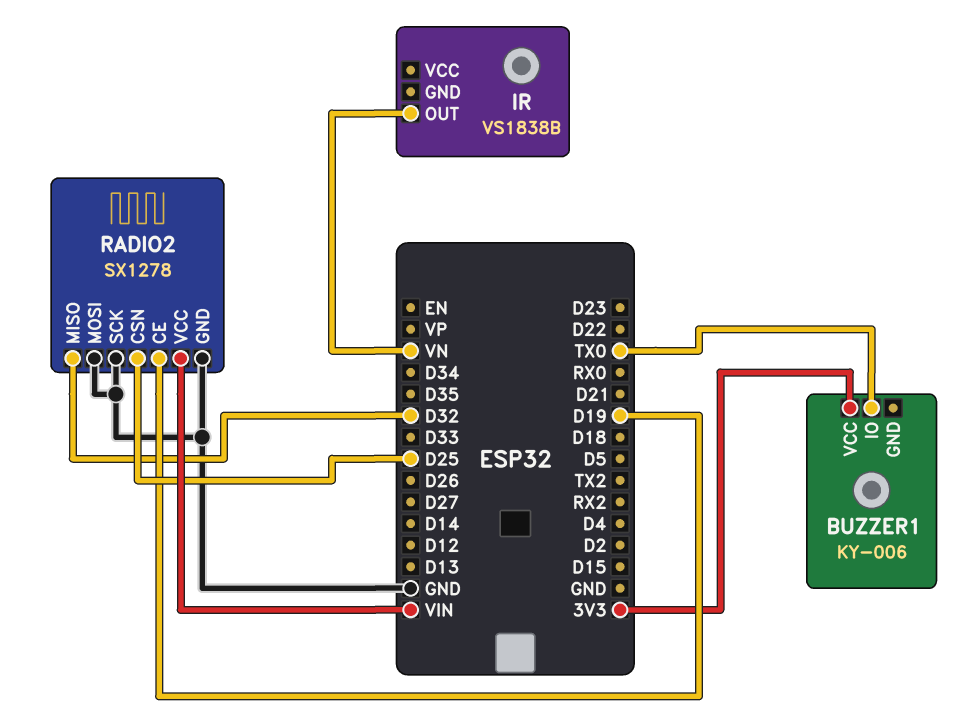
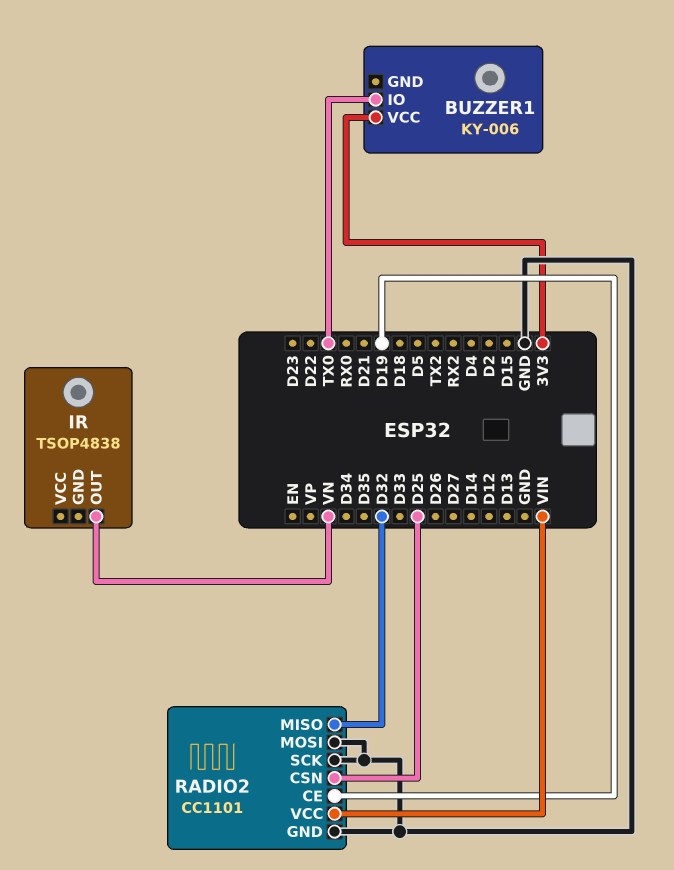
IR: VS1838B -> TSOP4838
RADIO2: SX1278 -> CC1101

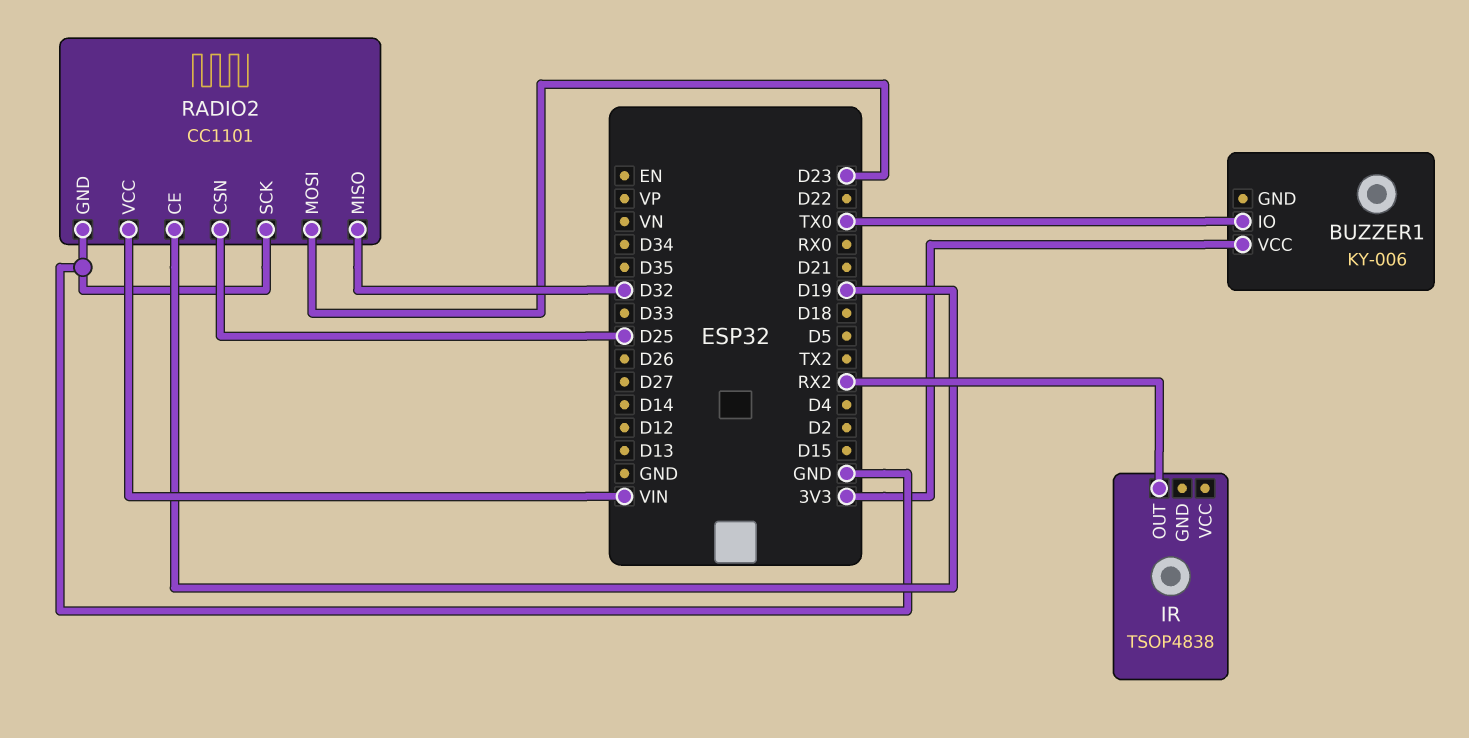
IR pin OUT: VN -> RX2
RADIO2 pin MOSI: GND -> D23

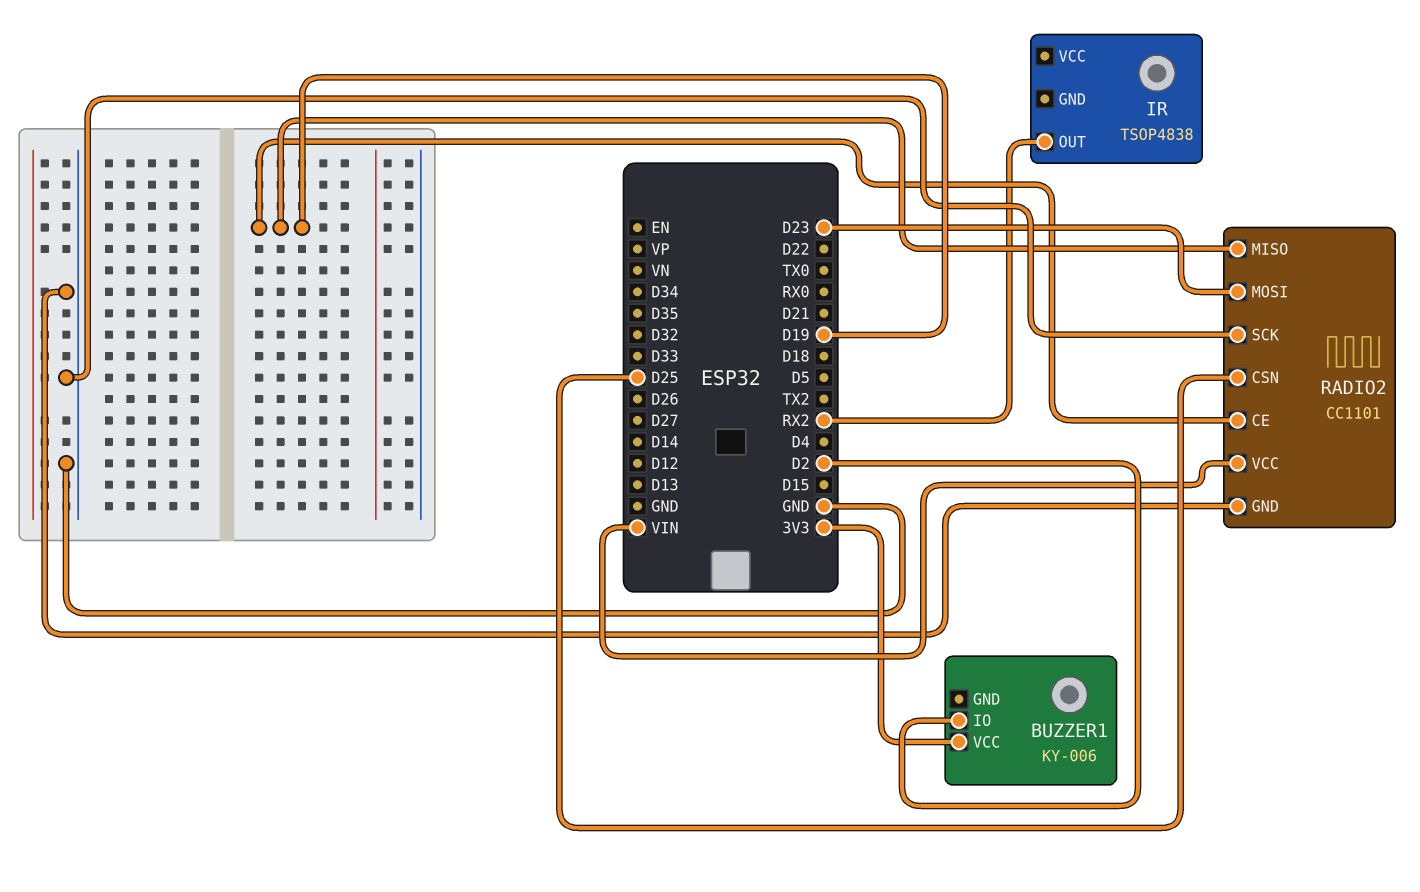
BUZZER1 pin IO: TX0 -> D2
RADIO2 pin MISO: D32 -> D19

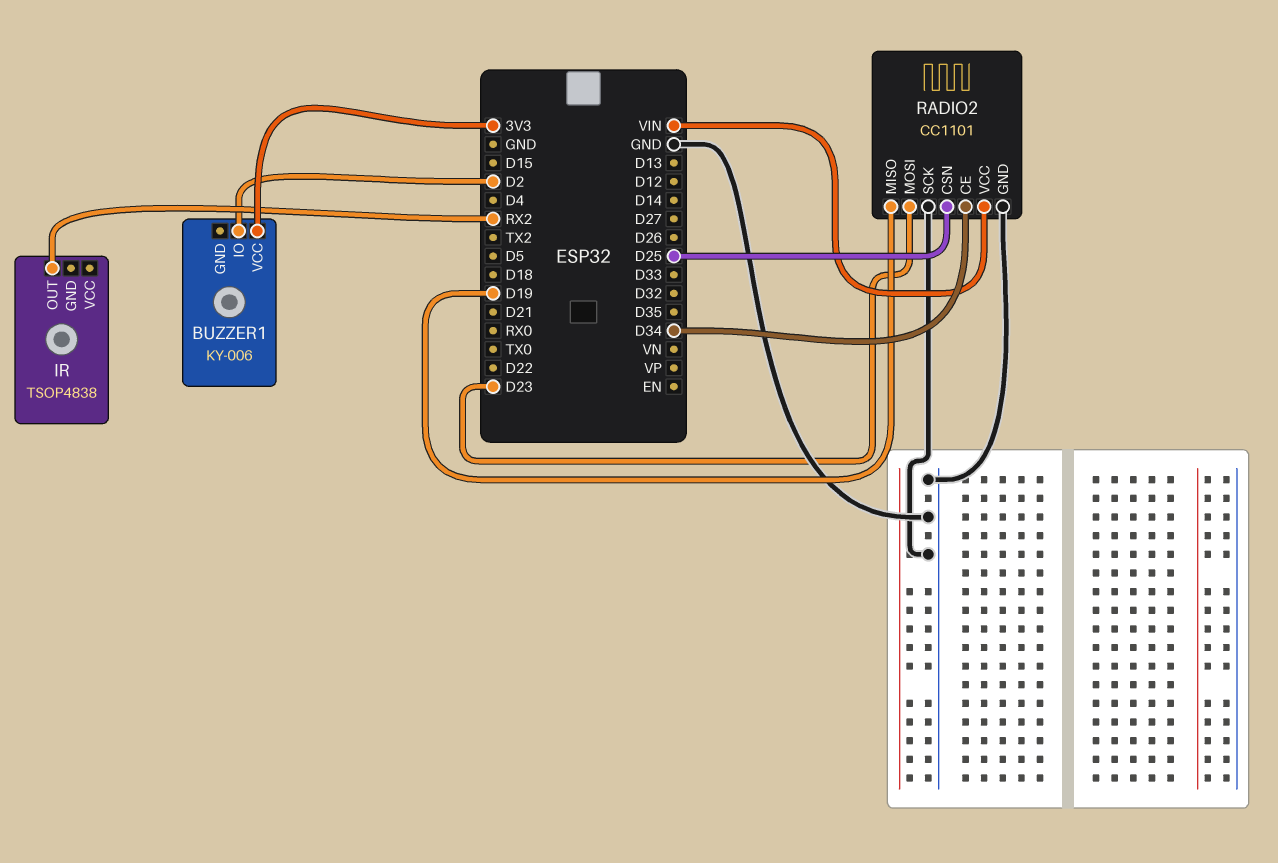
RADIO2 pin CE: D19 -> D34

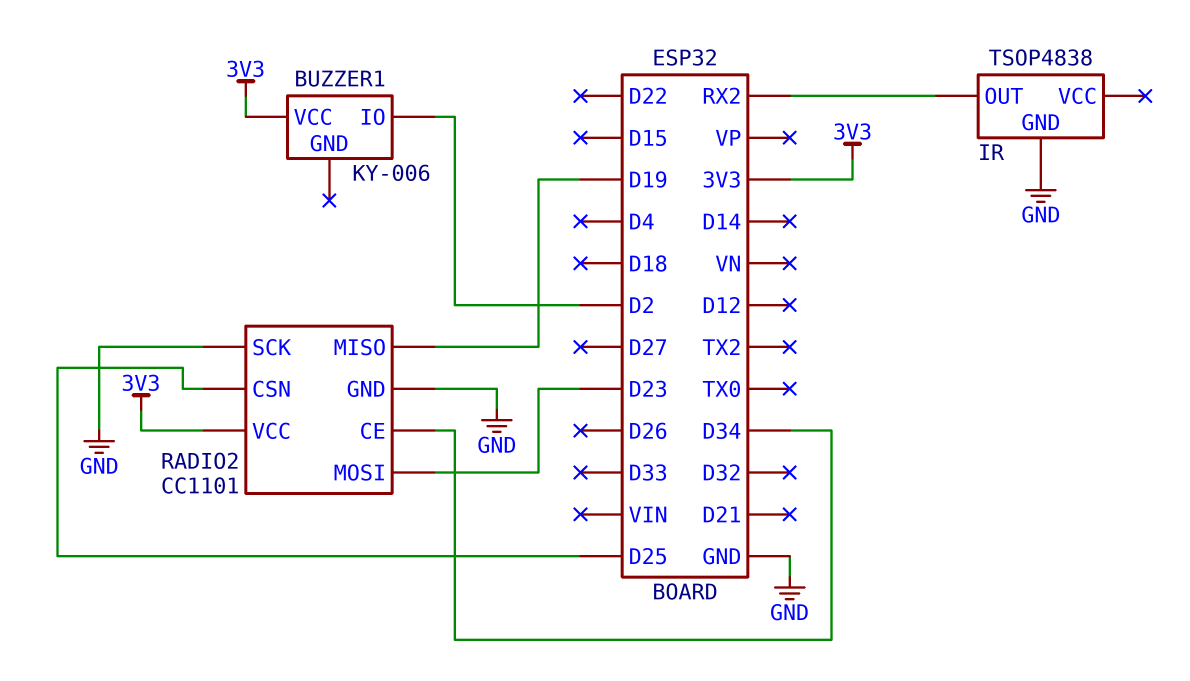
IR pin GND: none -> GND
RADIO2 pin VCC: VIN -> 3V3

